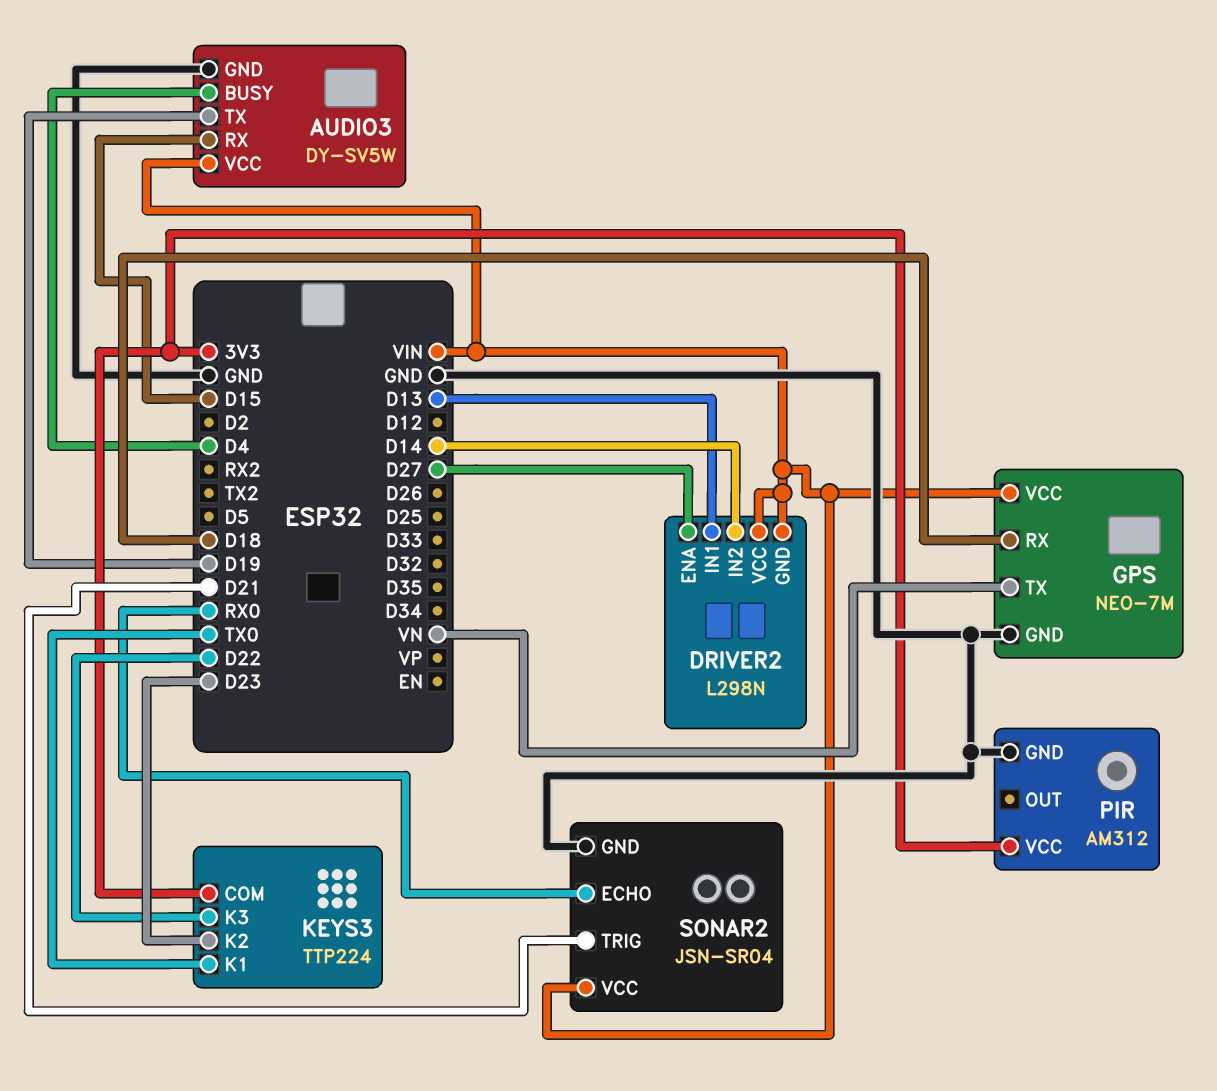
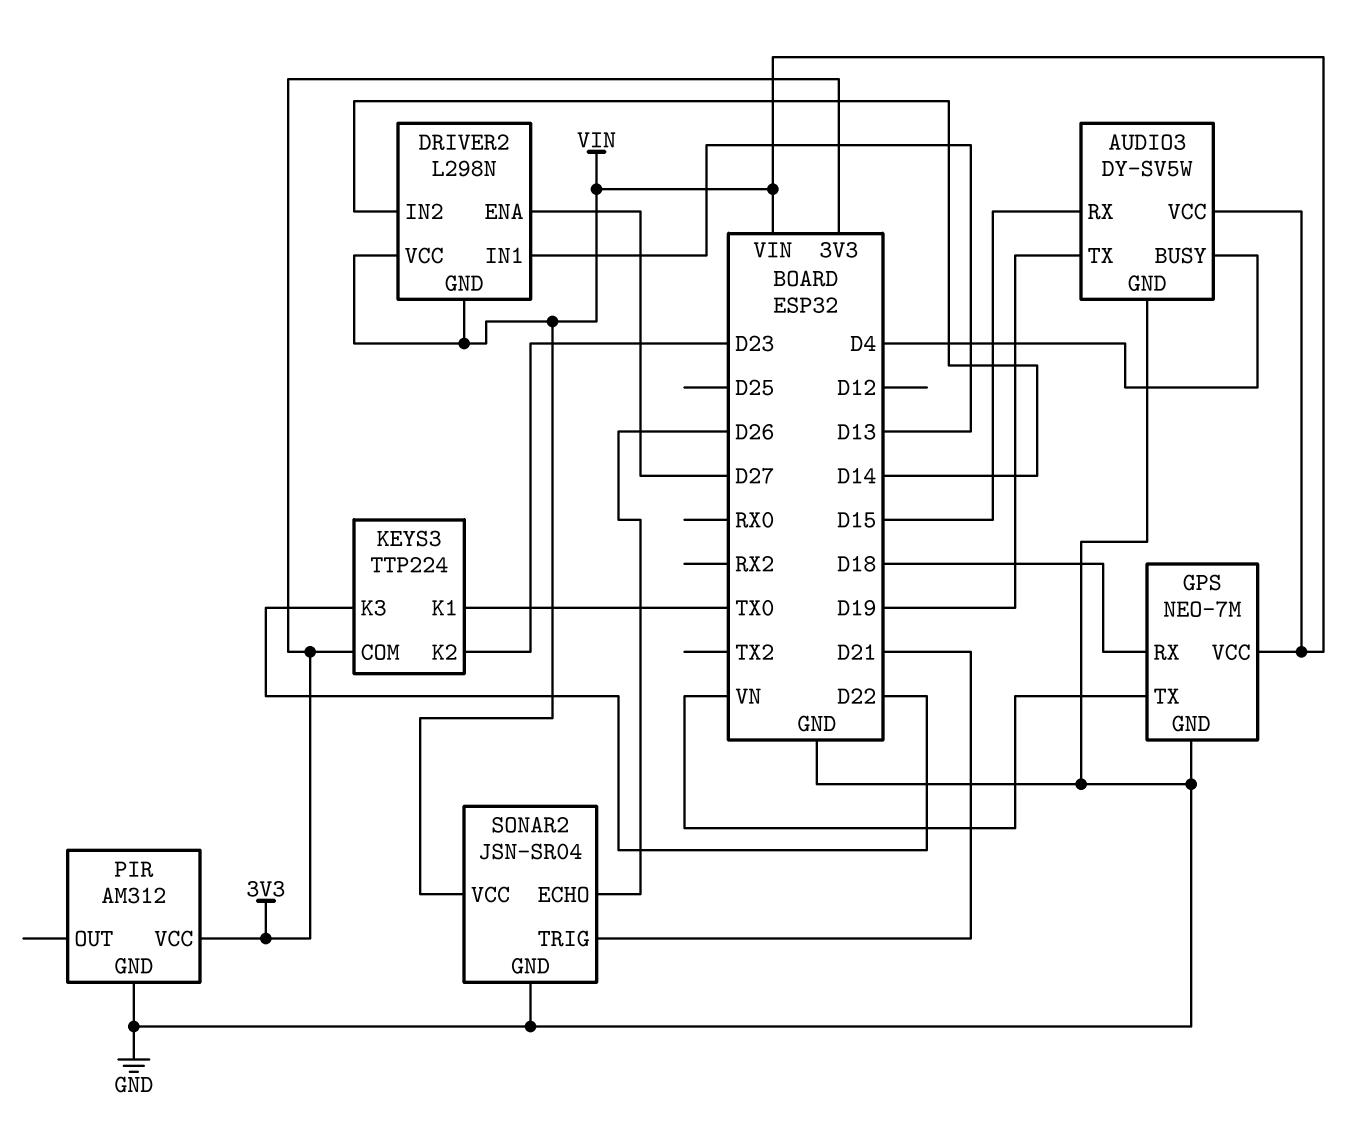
SONAR2 pin ECHO: RX0 -> D26

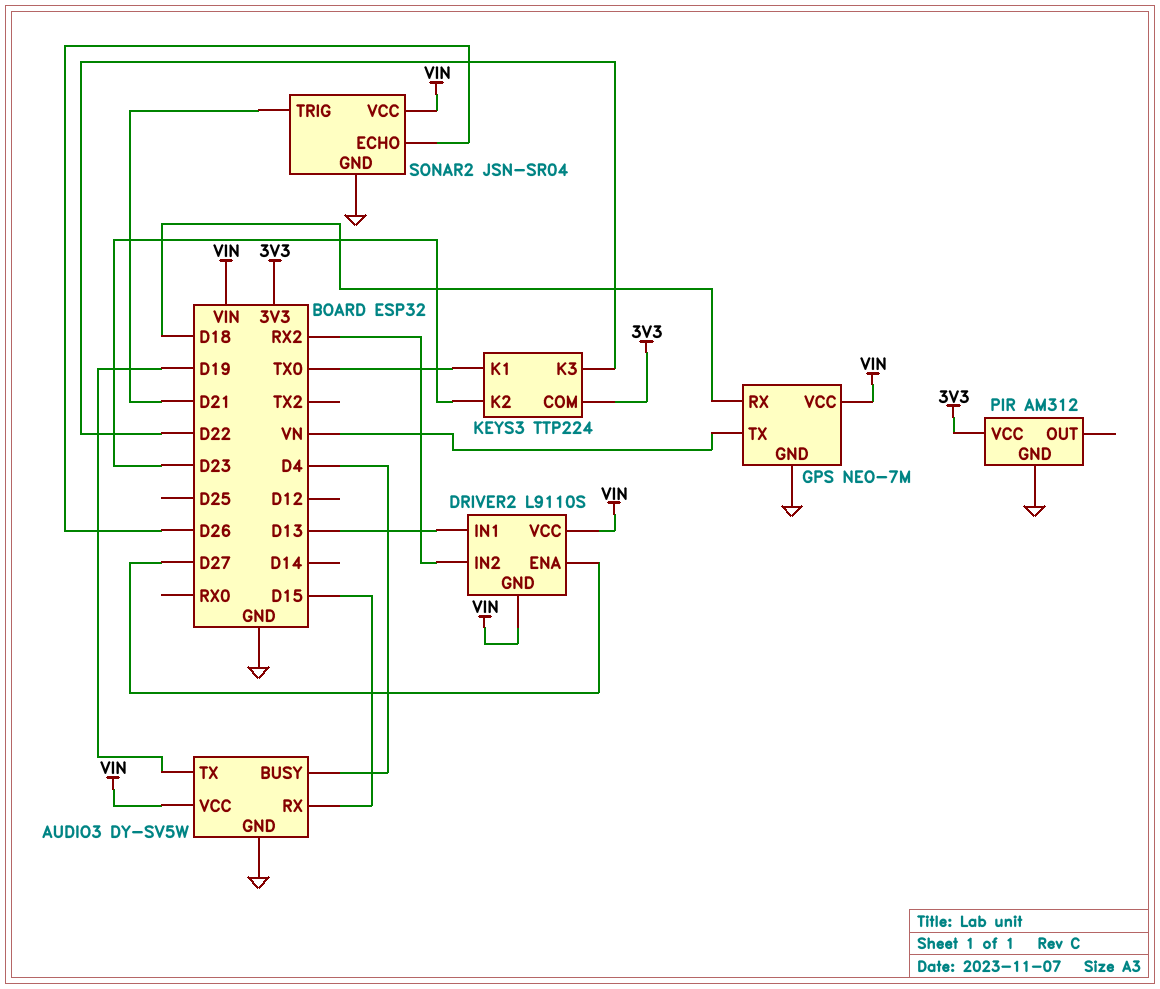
DRIVER2: L298N -> L9110S
DRIVER2 pin IN2: D14 -> RX2

